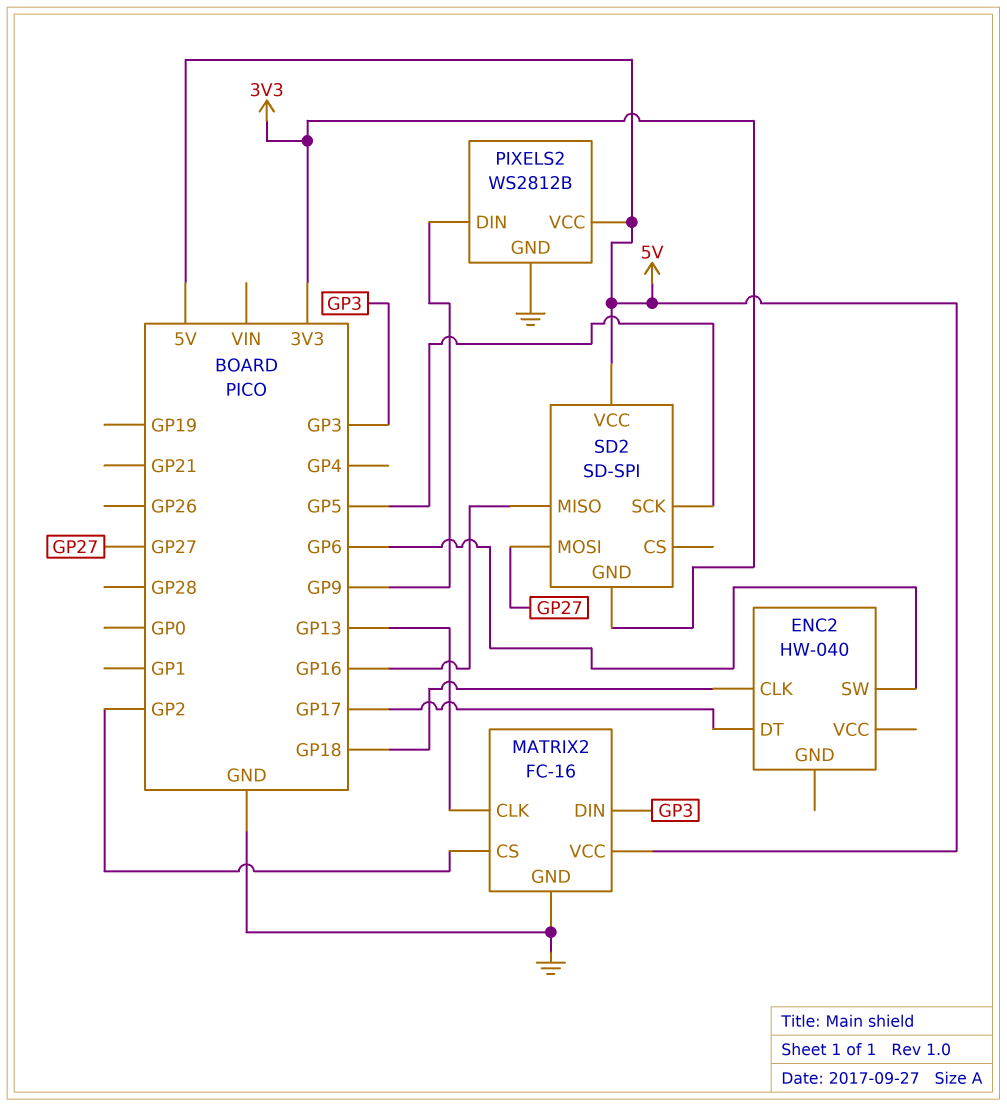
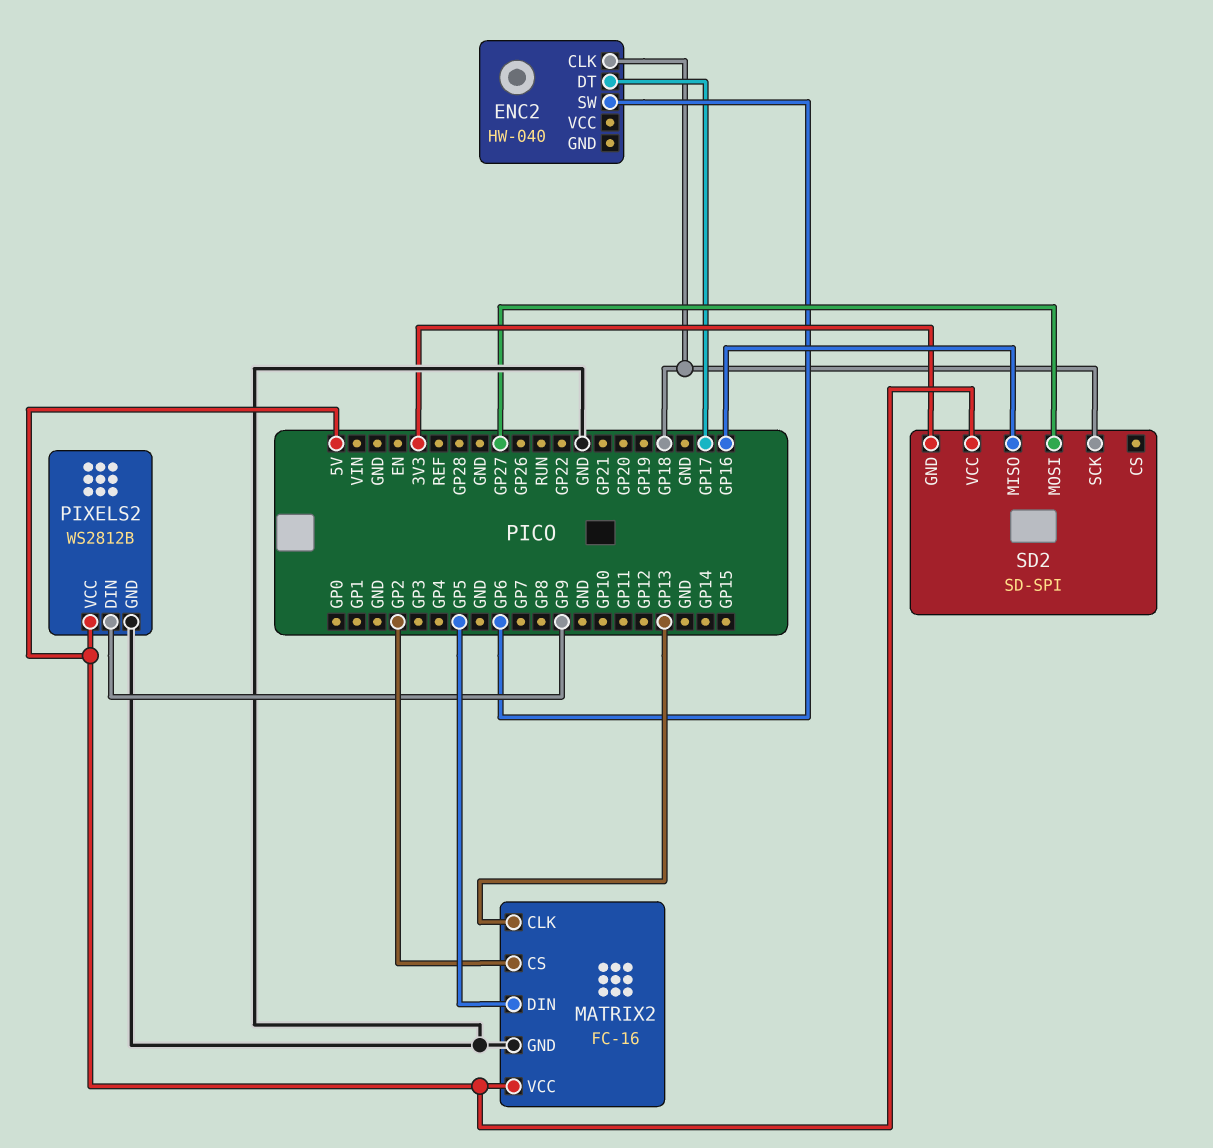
MATRIX2 pin DIN: GP3 -> GP5
SD2 pin SCK: GP5 -> GP18

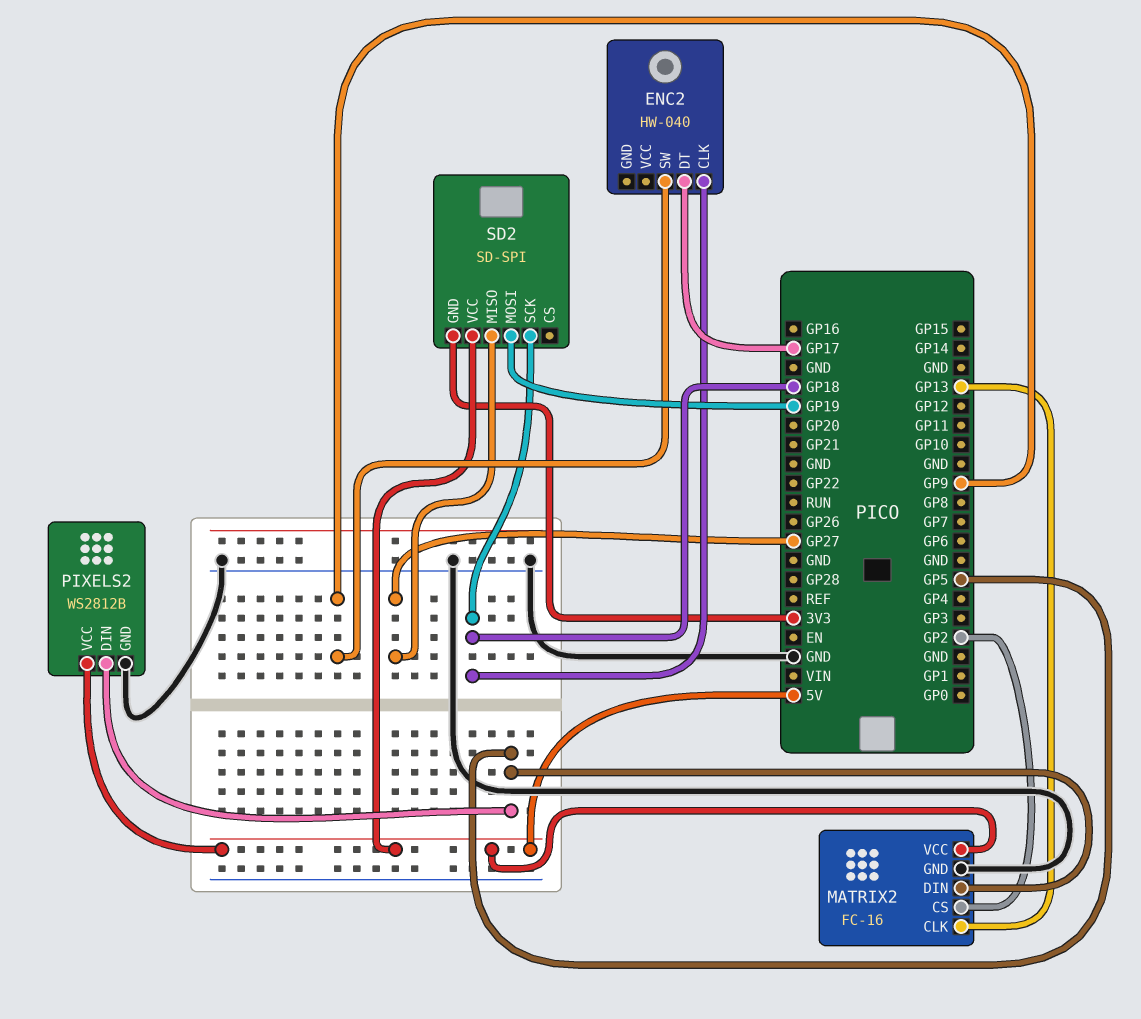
ENC2 pin SW: GP6 -> GP9
PIXELS2 pin DIN: GP9 -> GP5
SD2 pin MISO: GP16 -> GP27
SD2 pin MOSI: GP27 -> GP19

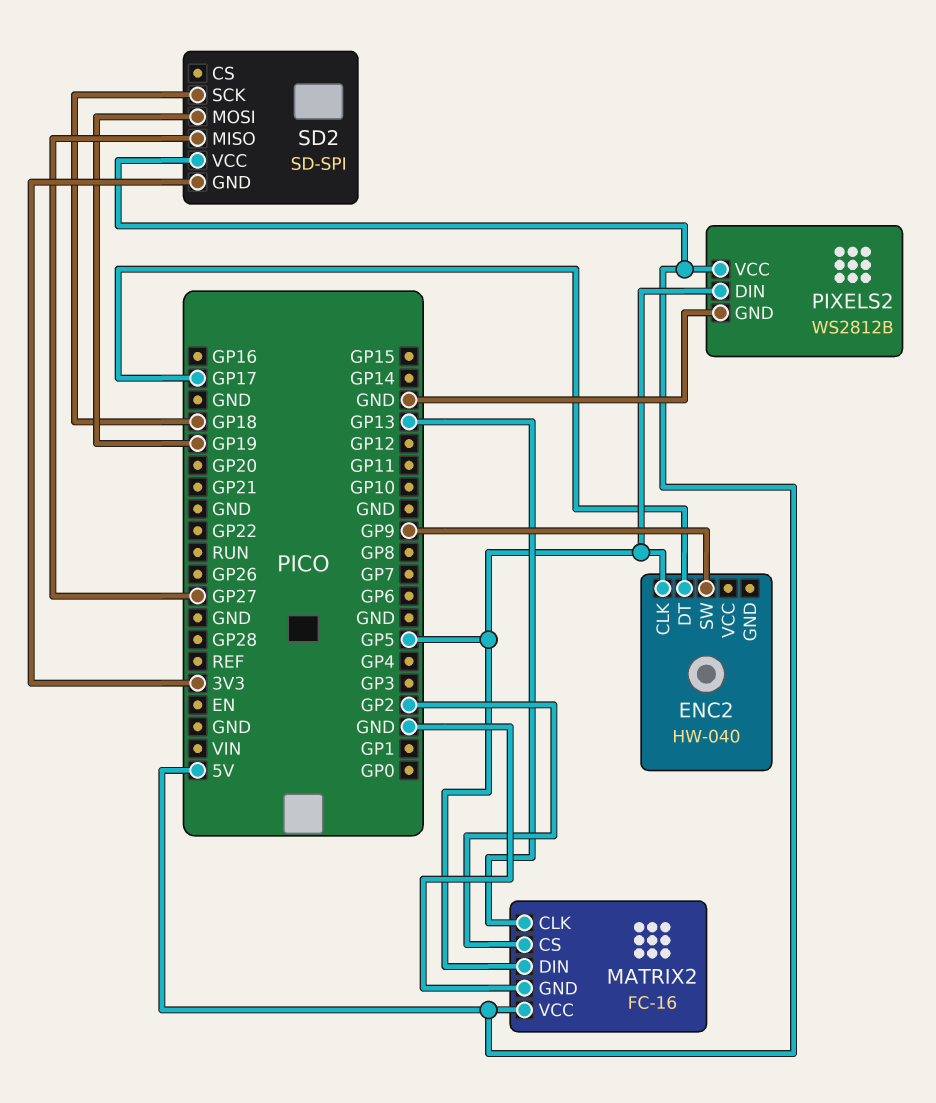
ENC2 pin CLK: GP18 -> GP5

